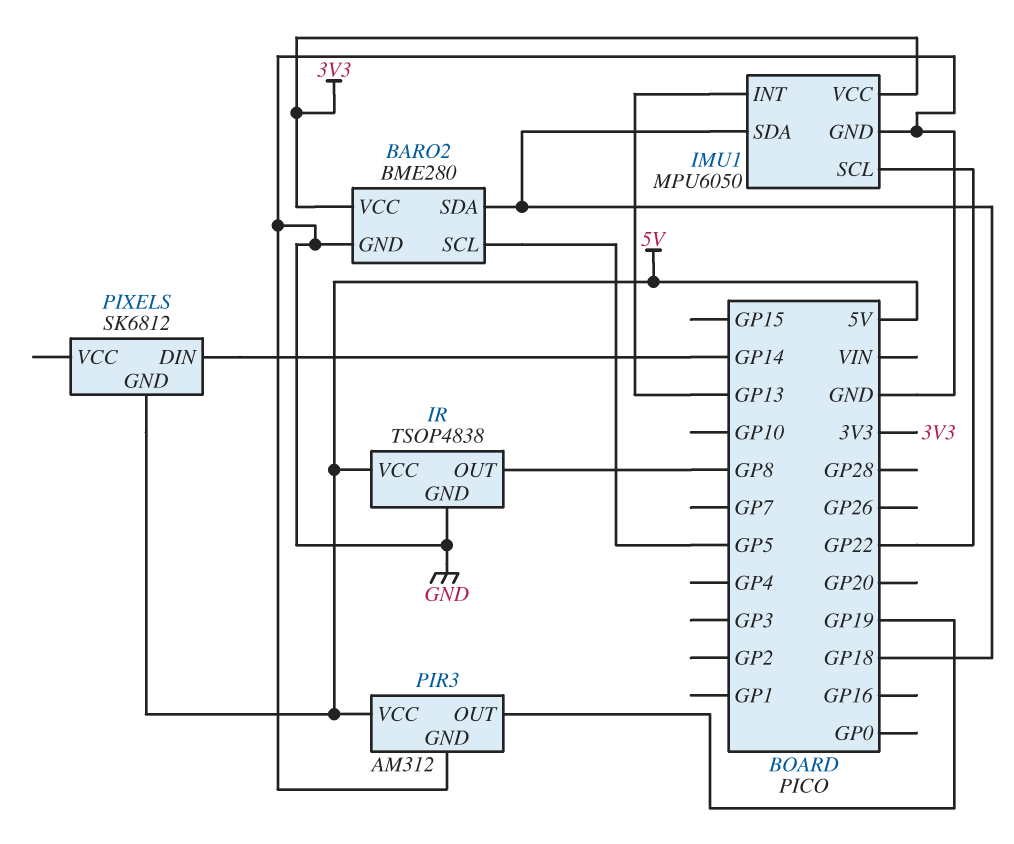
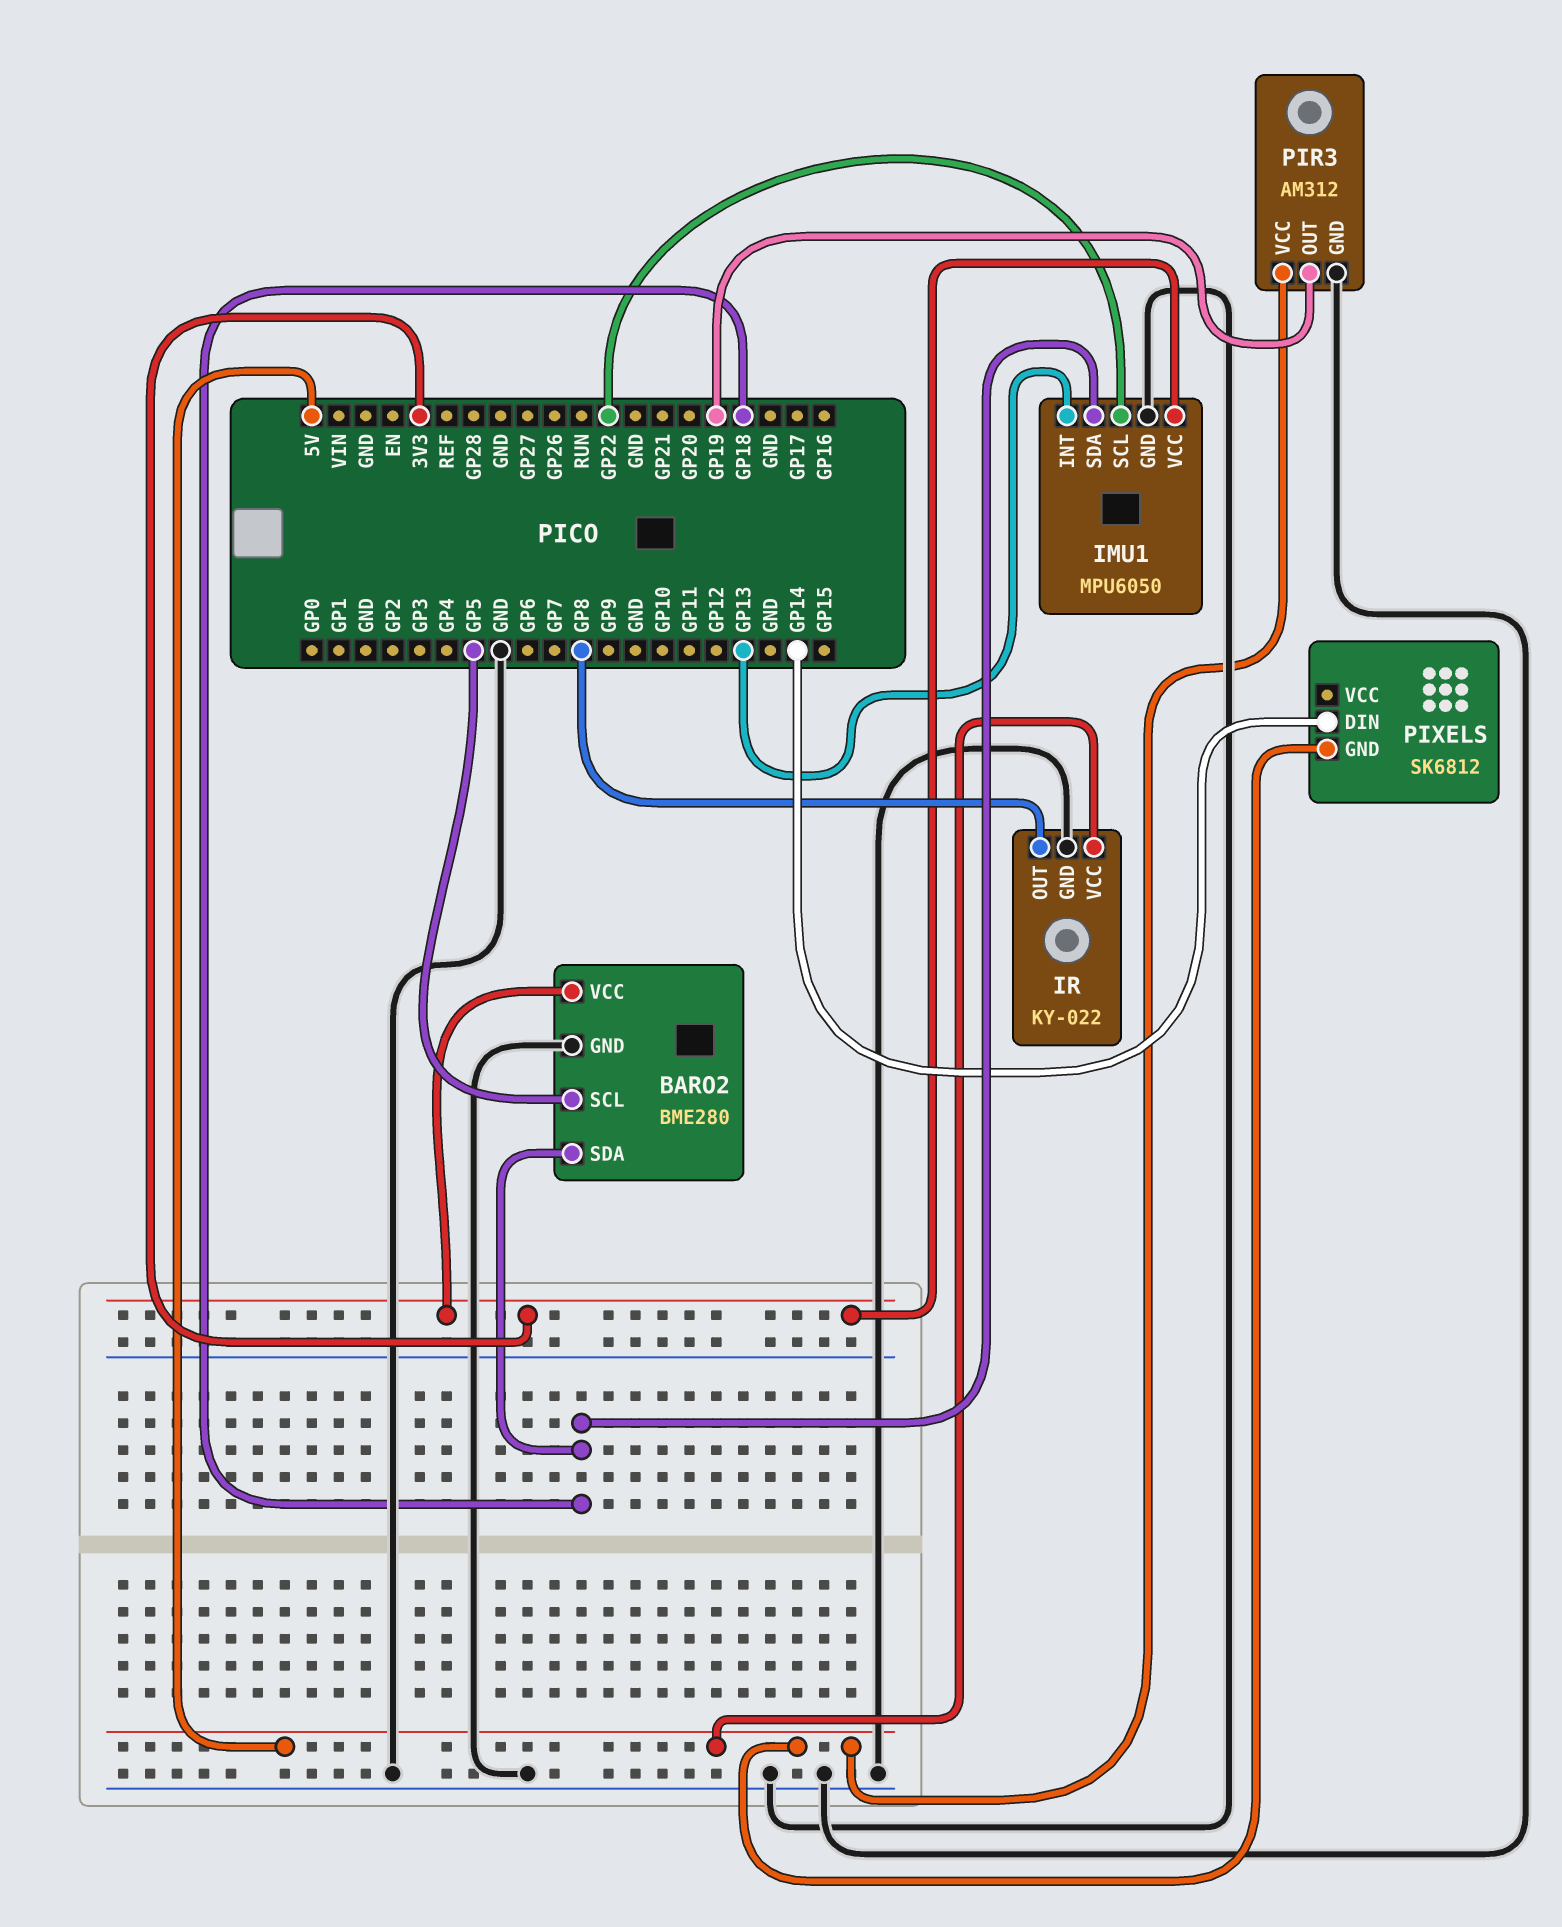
IR: TSOP4838 -> KY-022

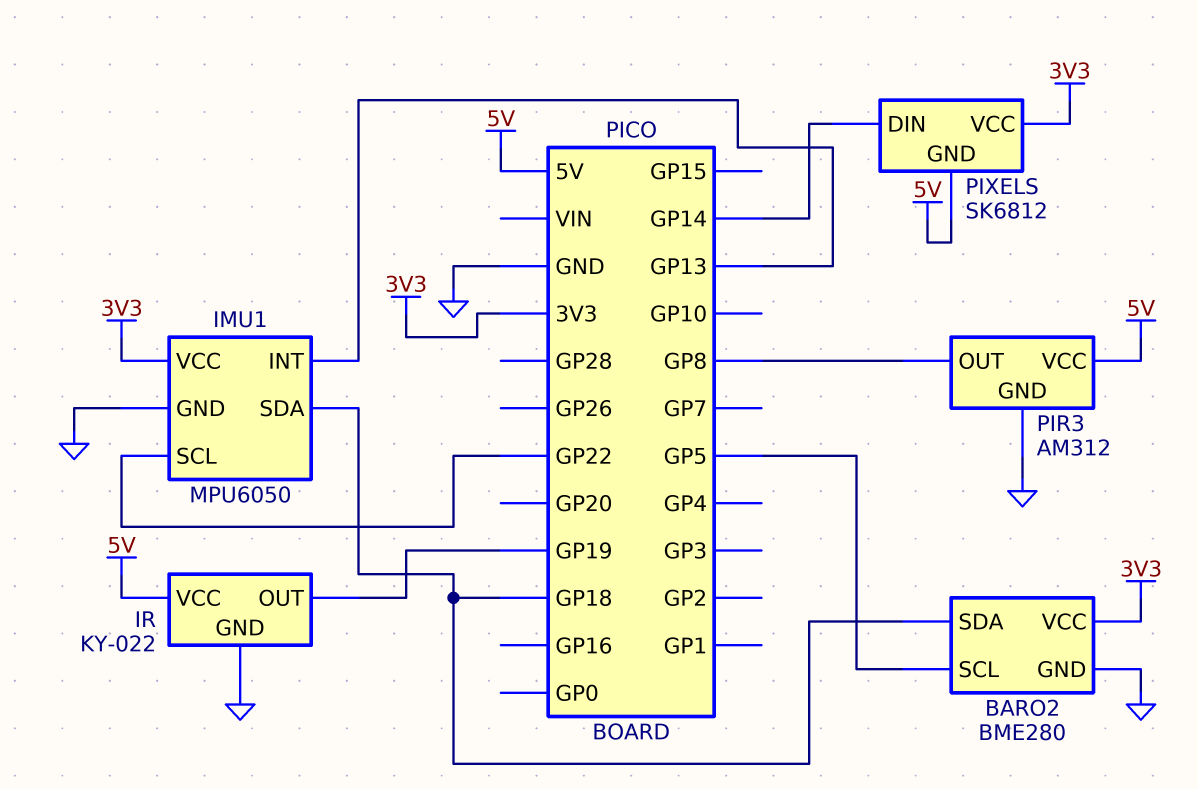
IR pin OUT: GP8 -> GP19
PIR3 pin OUT: GP19 -> GP8
PIXELS pin VCC: none -> 3V3

